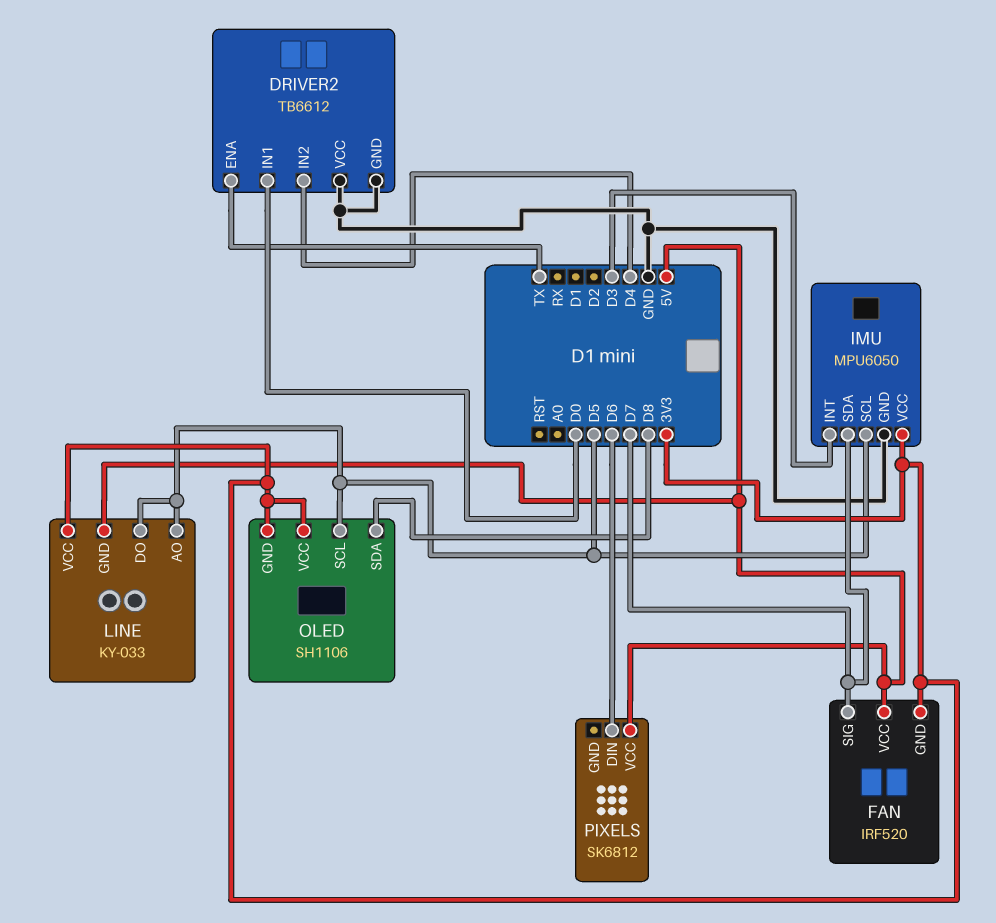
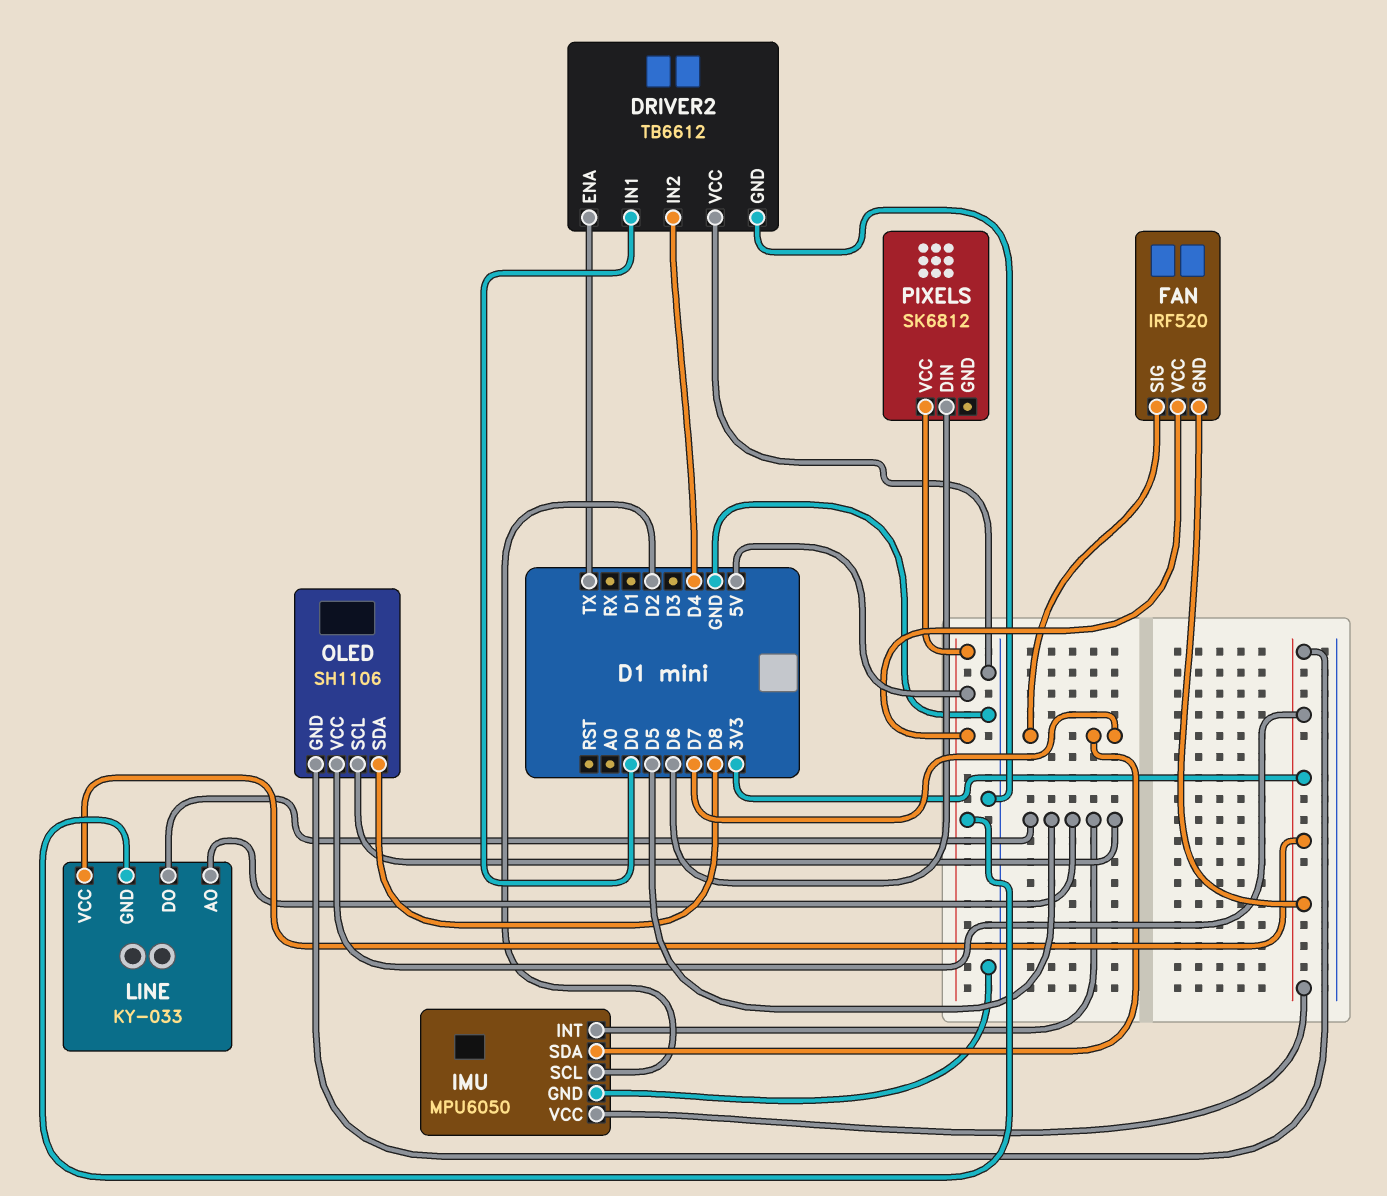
IMU pin INT: D3 -> D5
IMU pin SCL: D5 -> D2

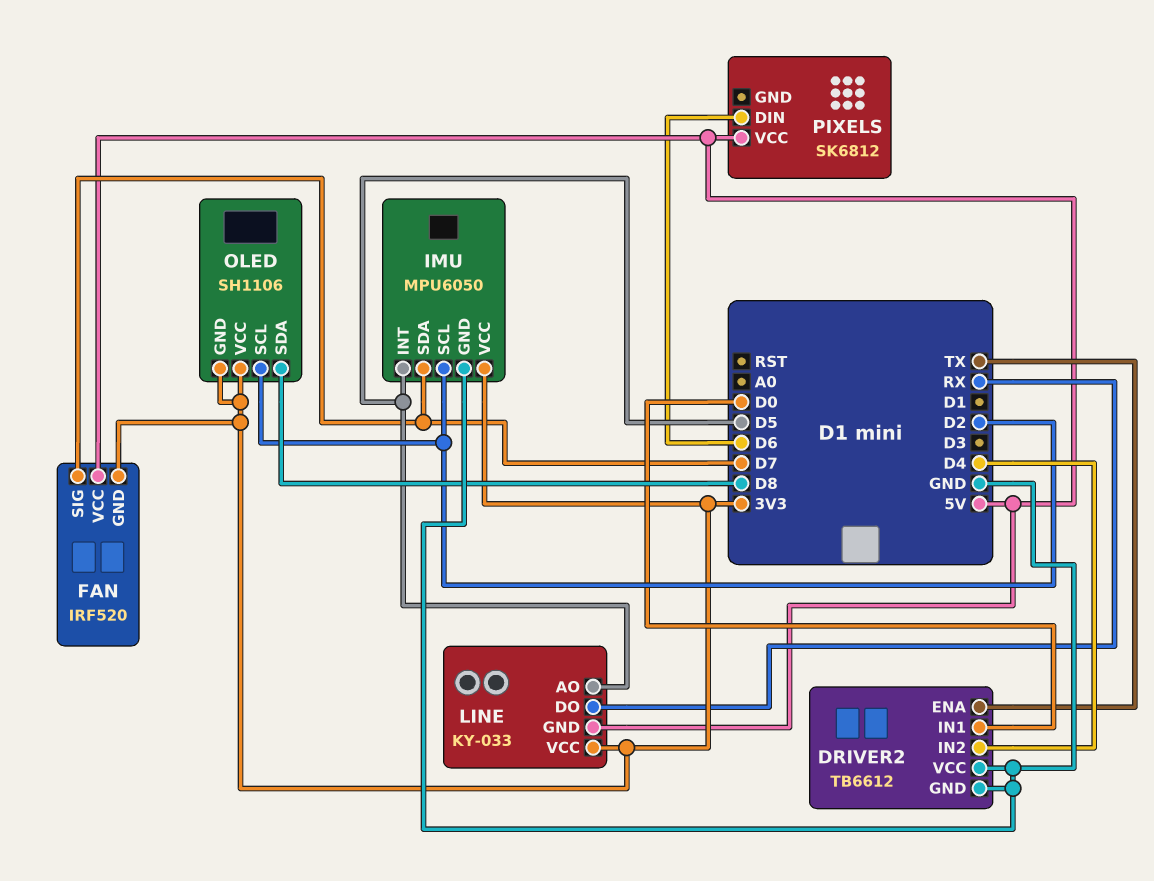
LINE pin DO: D5 -> RX
OLED pin SCL: D5 -> D2

